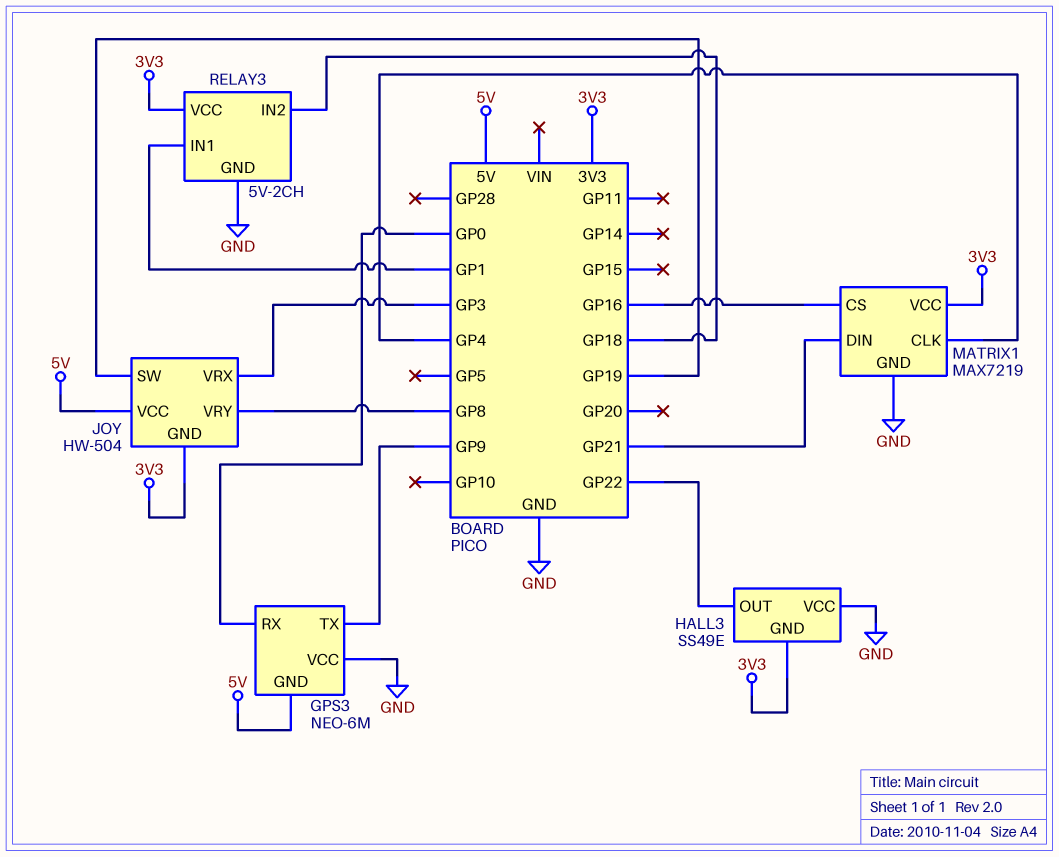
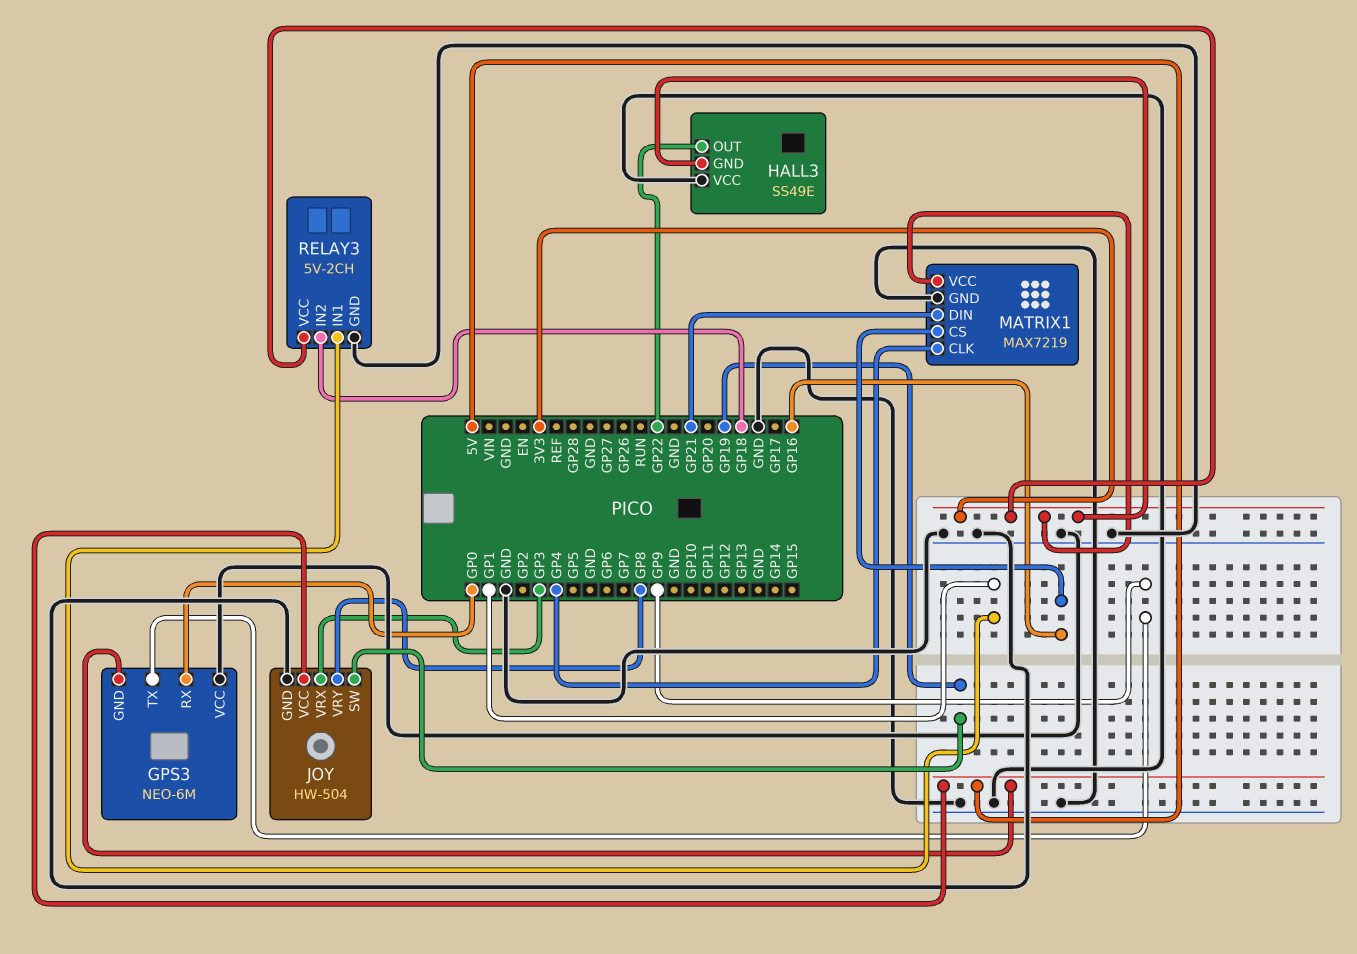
JOY pin GND: 3V3 -> GND

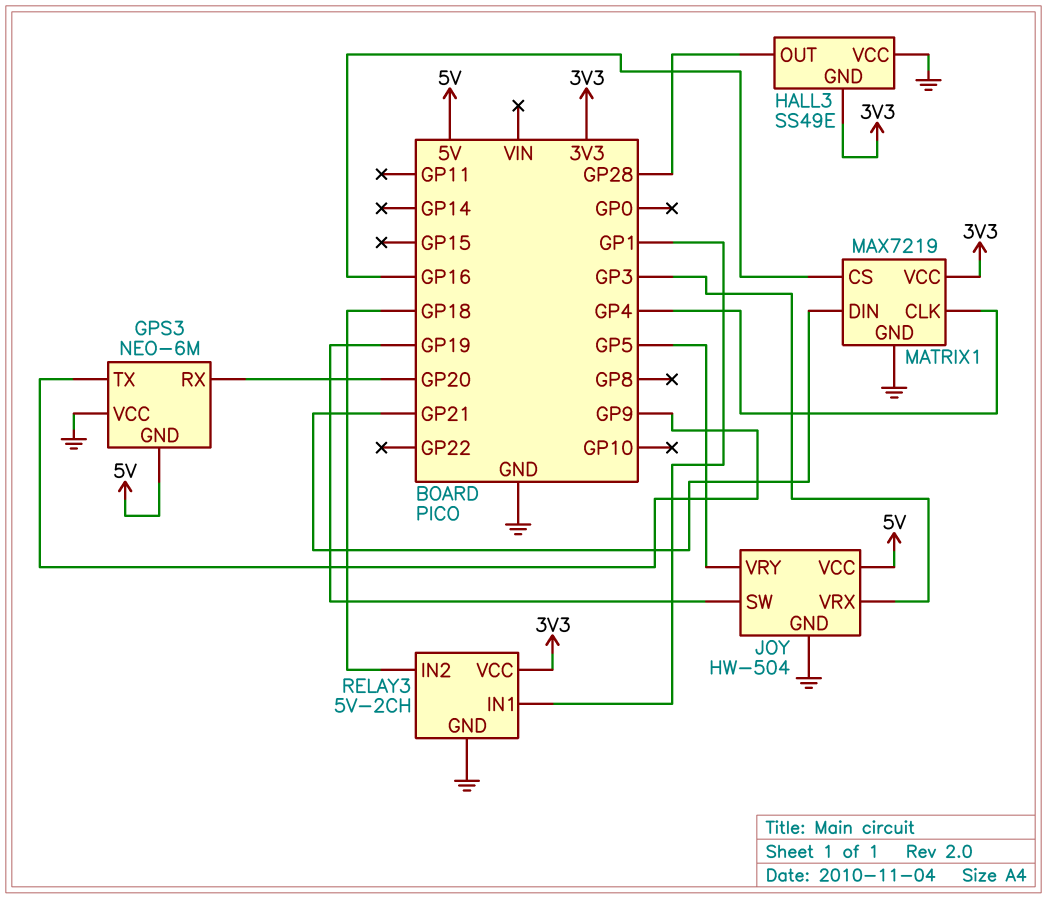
GPS3 pin RX: GP0 -> GP20
HALL3 pin OUT: GP22 -> GP28
JOY pin VRY: GP8 -> GP5

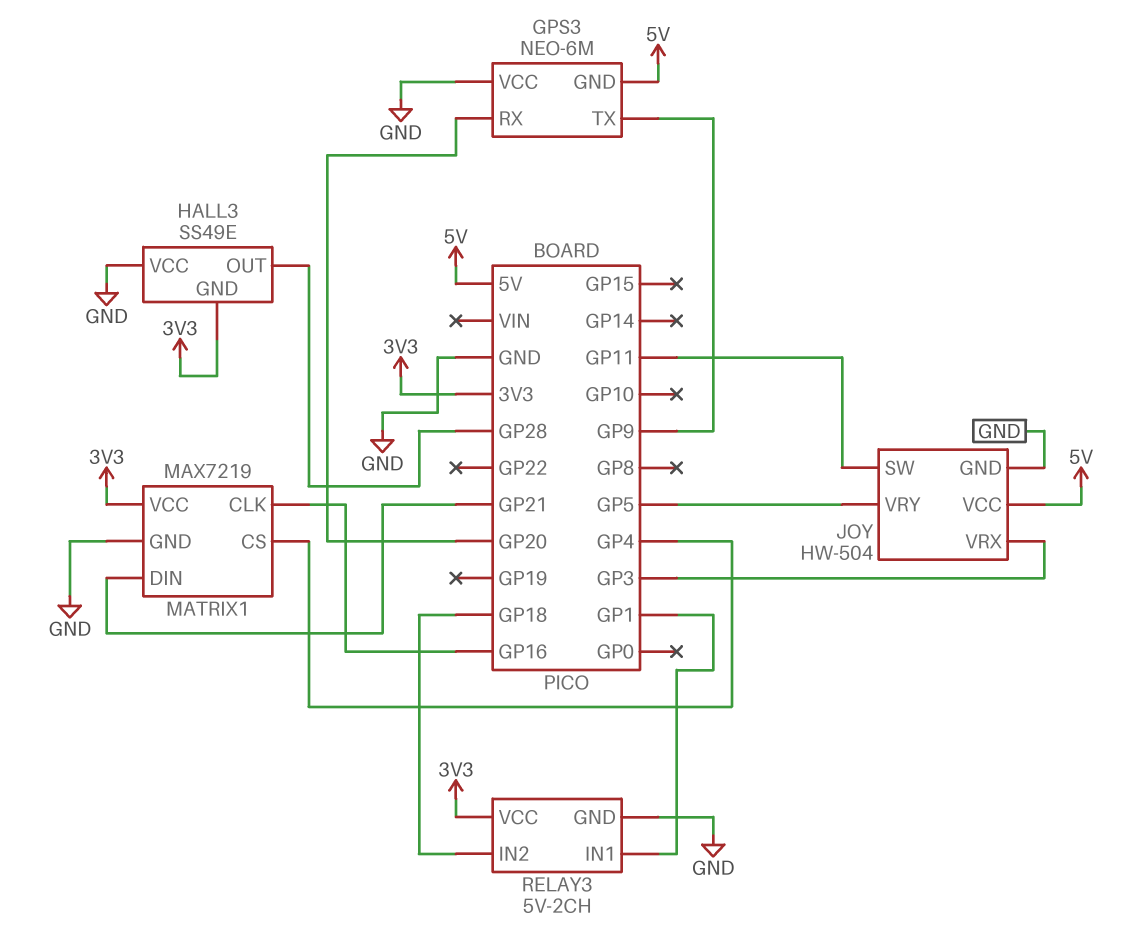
JOY pin SW: GP19 -> GP11
MATRIX1 pin CLK: GP4 -> GP16
MATRIX1 pin CS: GP16 -> GP4

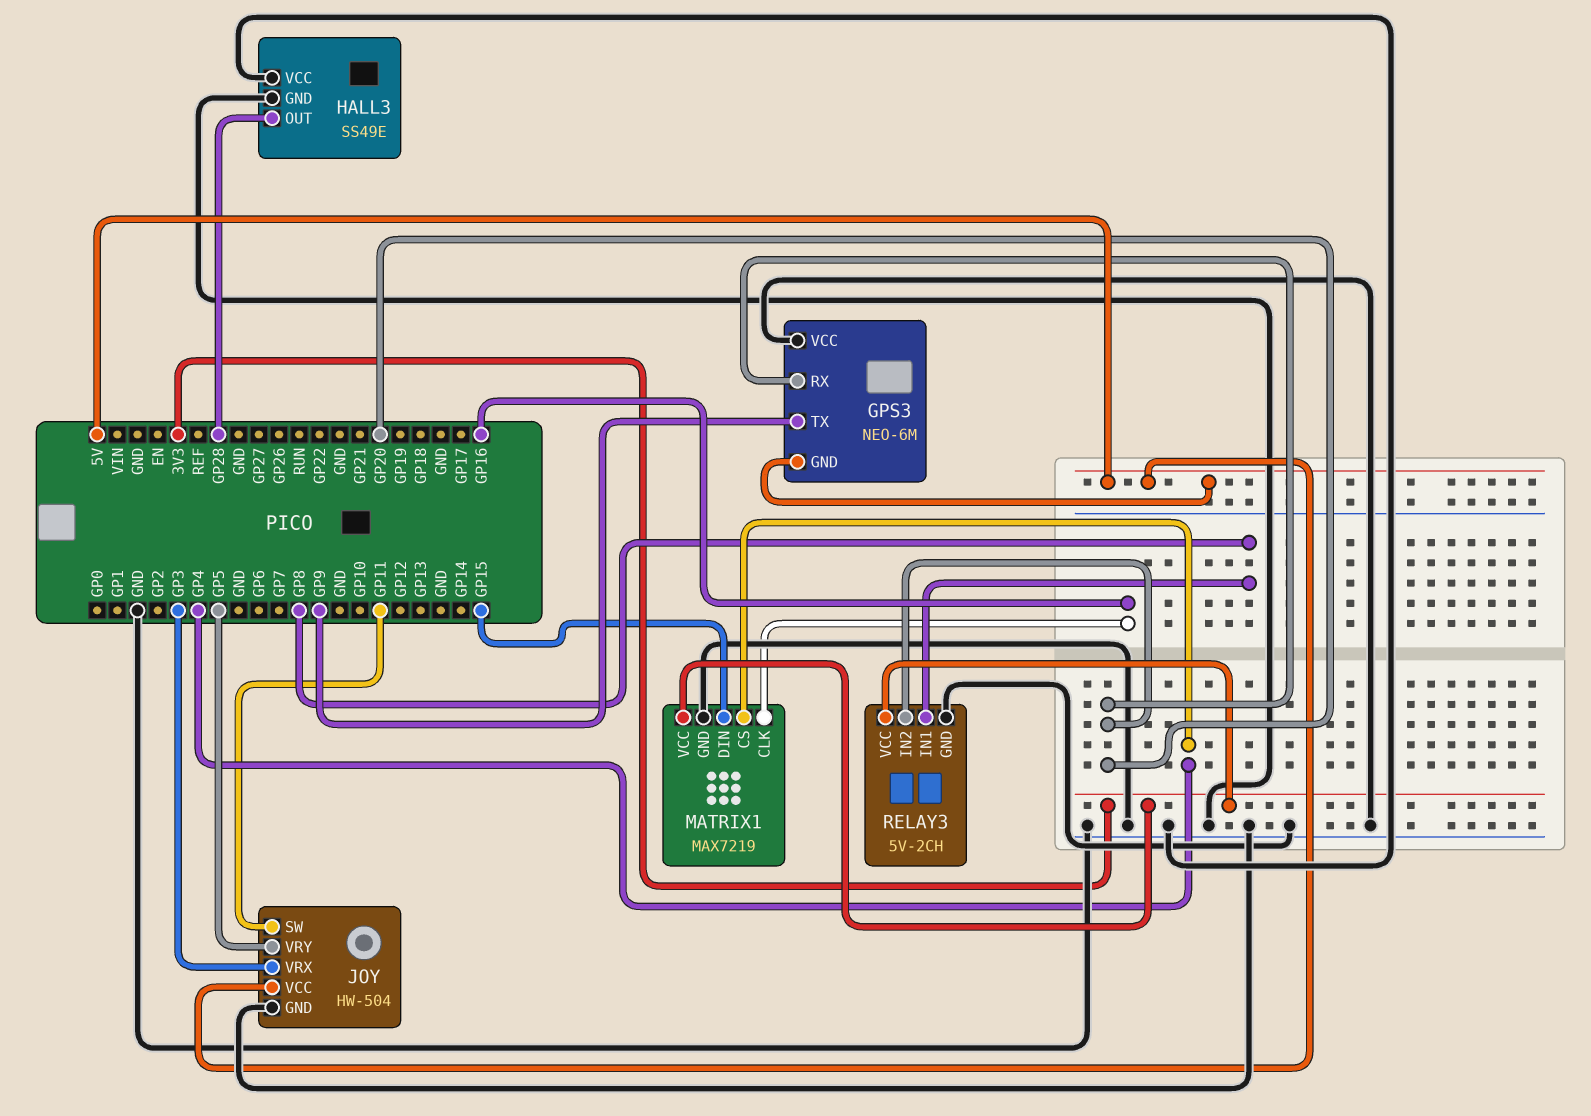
HALL3 pin GND: 3V3 -> GND
MATRIX1 pin DIN: GP21 -> GP15
RELAY3 pin IN1: GP1 -> GP8
RELAY3 pin IN2: GP18 -> GP20

